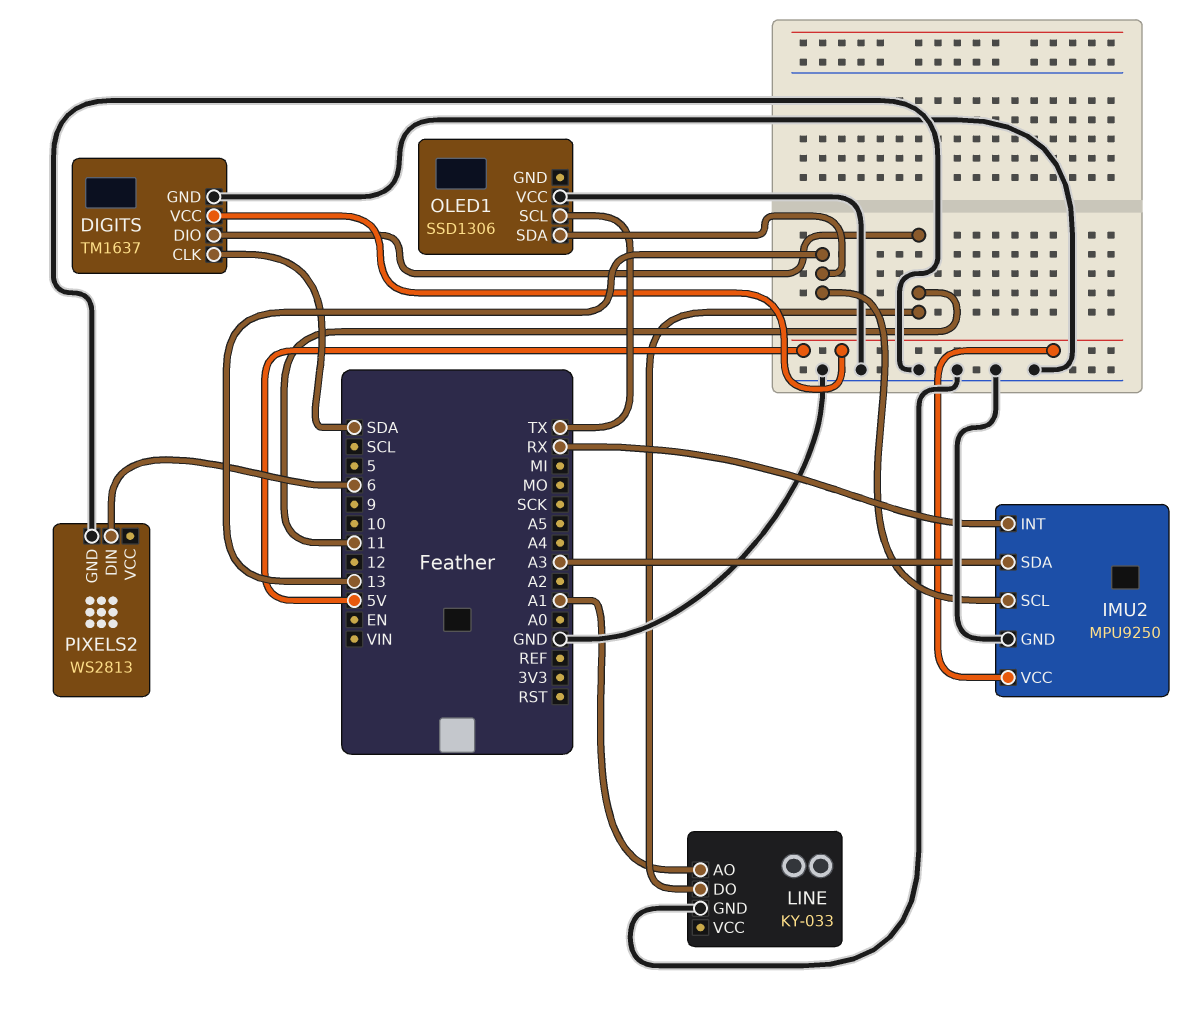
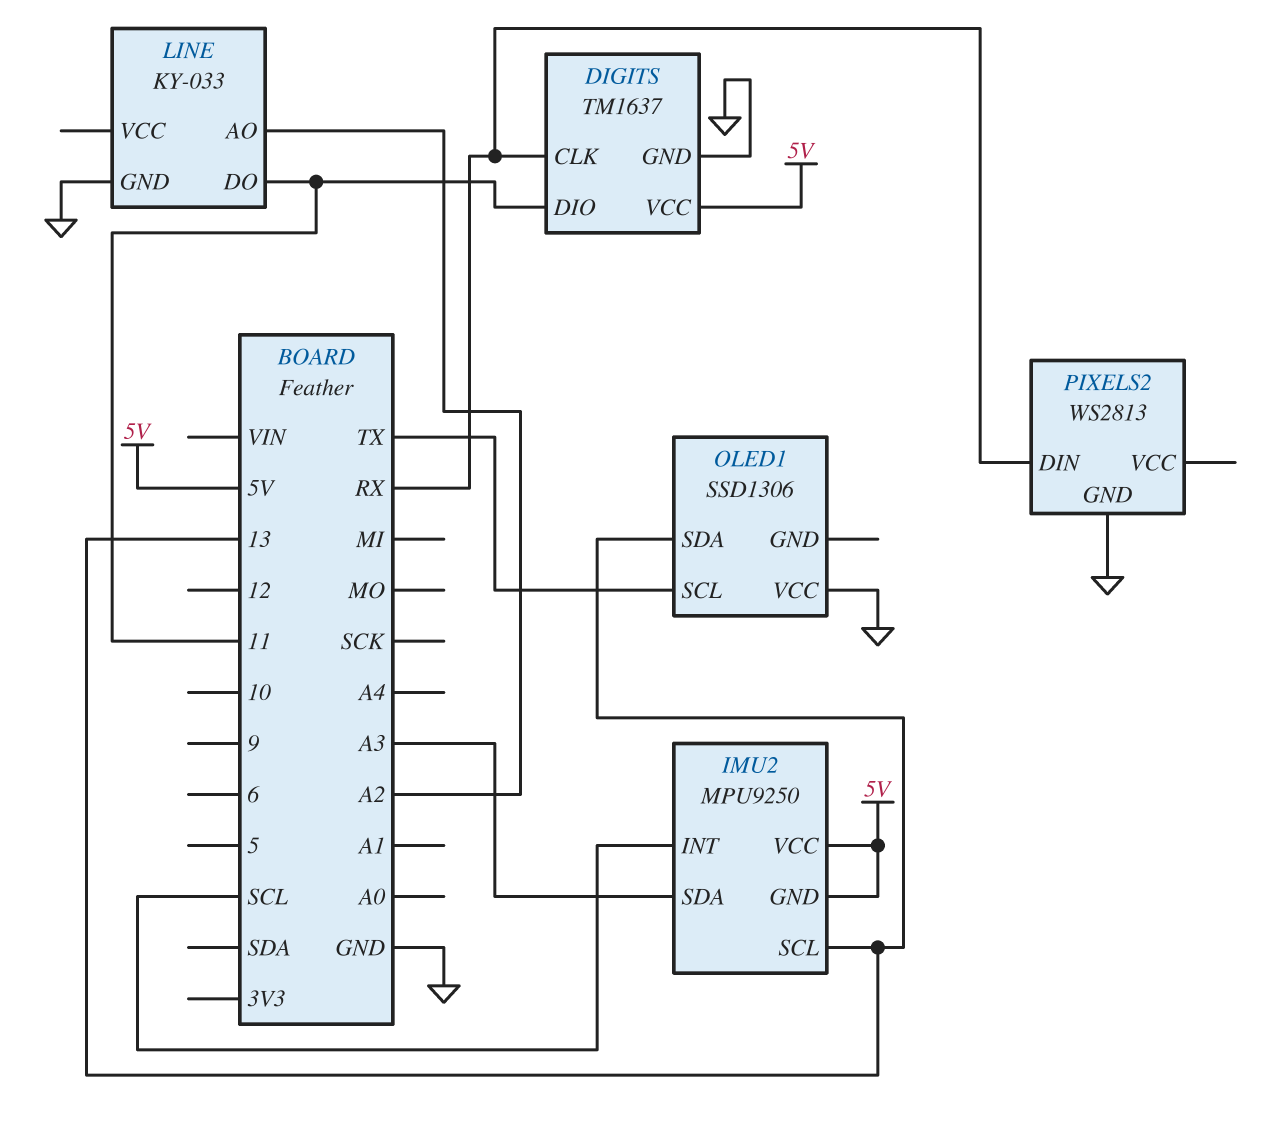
DIGITS pin CLK: SDA -> RX
IMU2 pin GND: GND -> 5V
IMU2 pin INT: RX -> SCL
LINE pin AO: A1 -> A2
PIXELS2 pin DIN: 6 -> RX

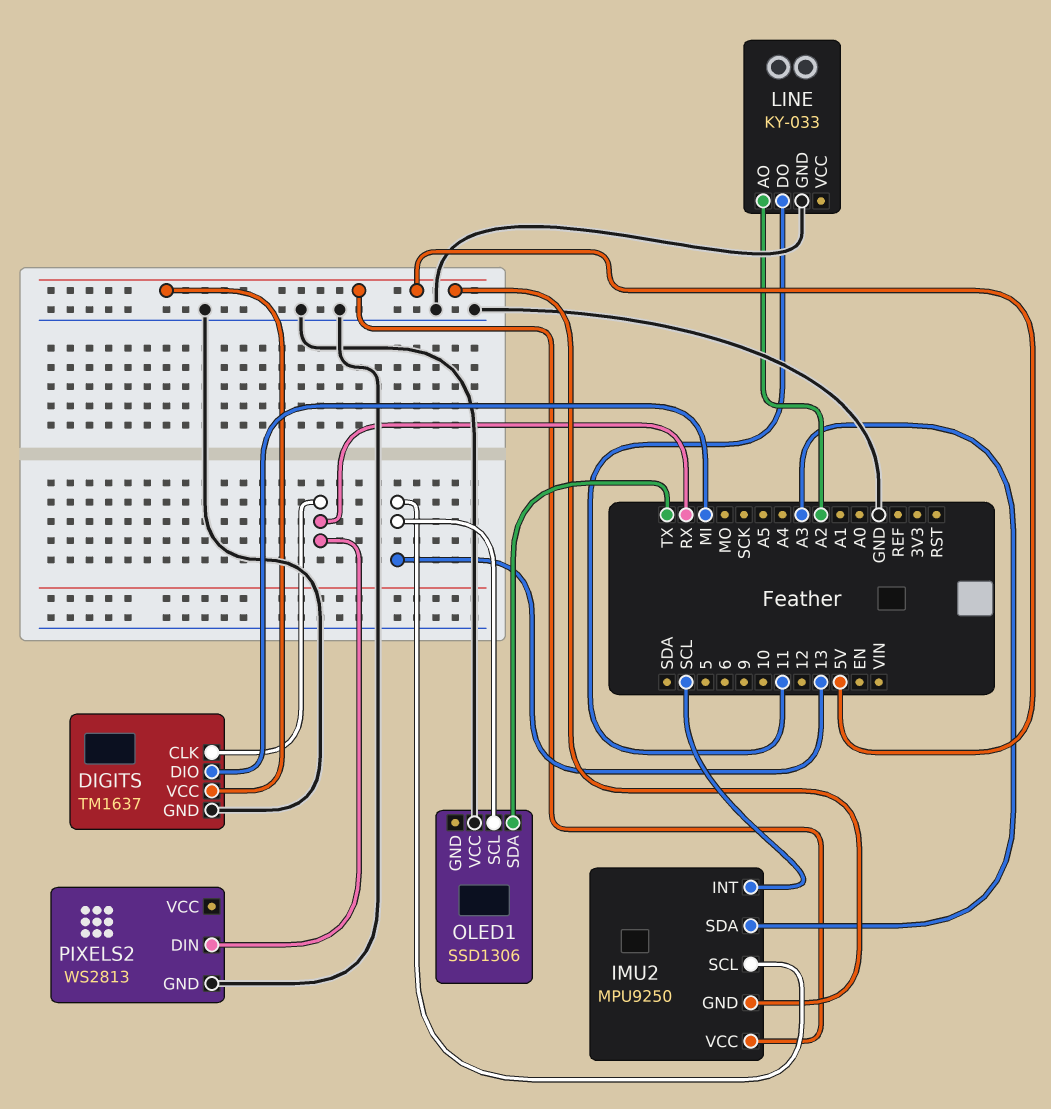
DIGITS pin DIO: 11 -> MI
OLED1 pin SCL: TX -> 13
OLED1 pin SDA: 13 -> TX

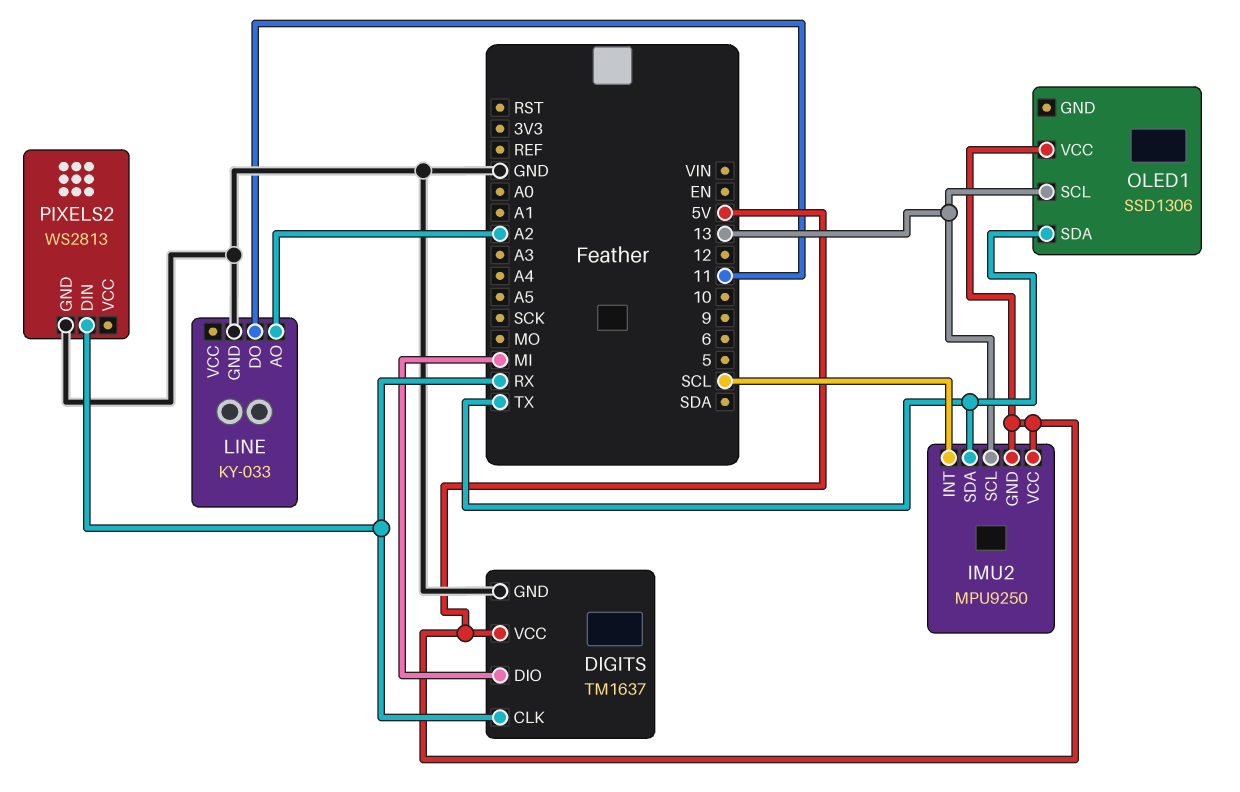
IMU2 pin SDA: A3 -> TX
OLED1 pin VCC: GND -> 5V

